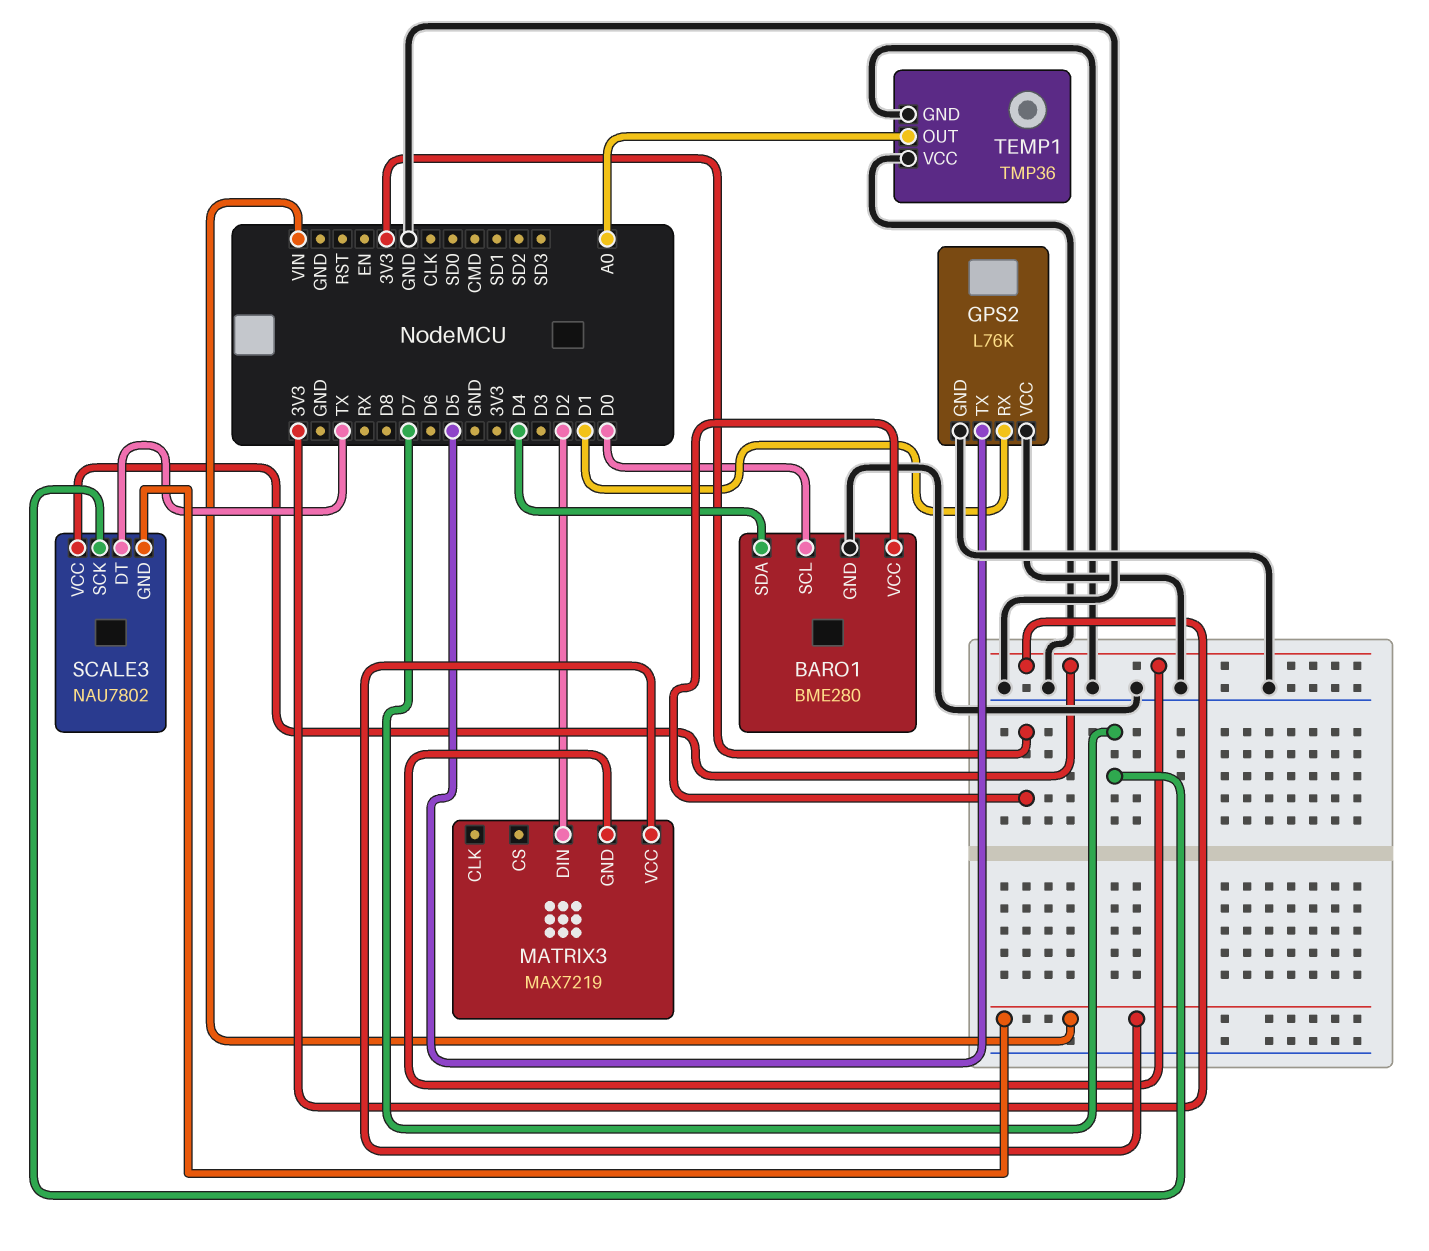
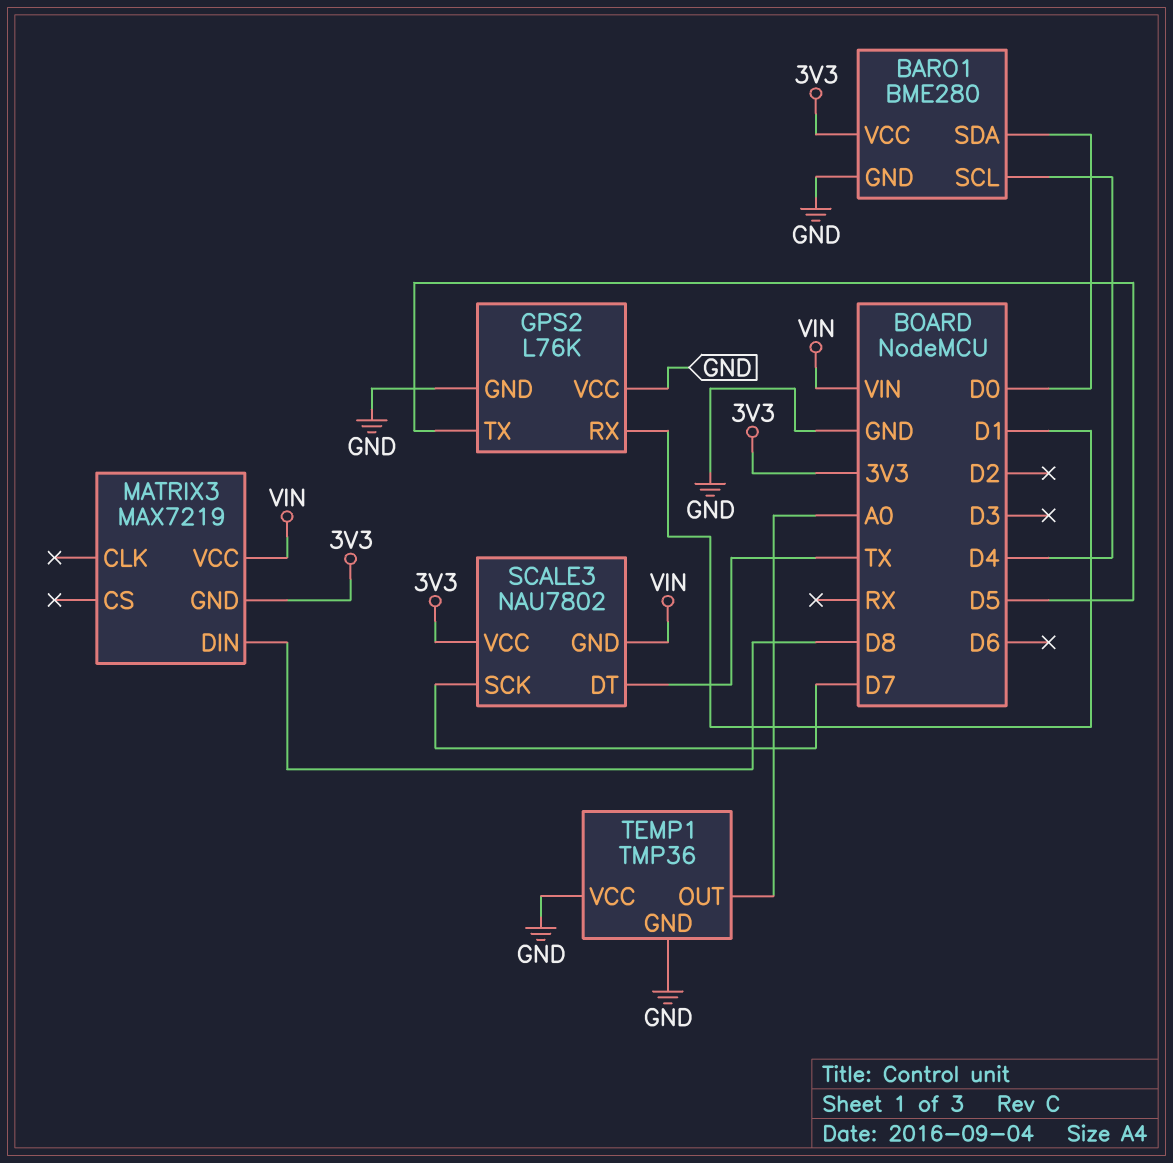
BARO1 pin SCL: D0 -> D4
BARO1 pin SDA: D4 -> D0
MATRIX3 pin DIN: D2 -> D8

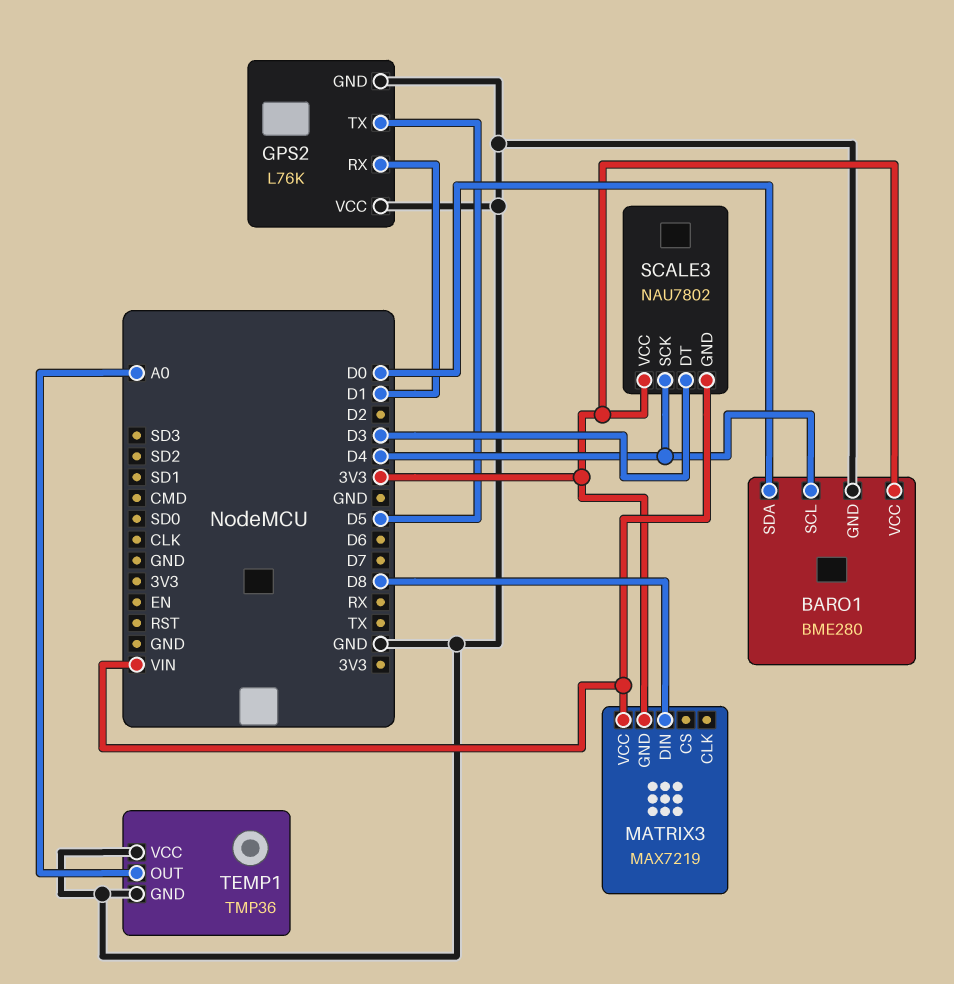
SCALE3 pin DT: TX -> D3
SCALE3 pin SCK: D7 -> D4

